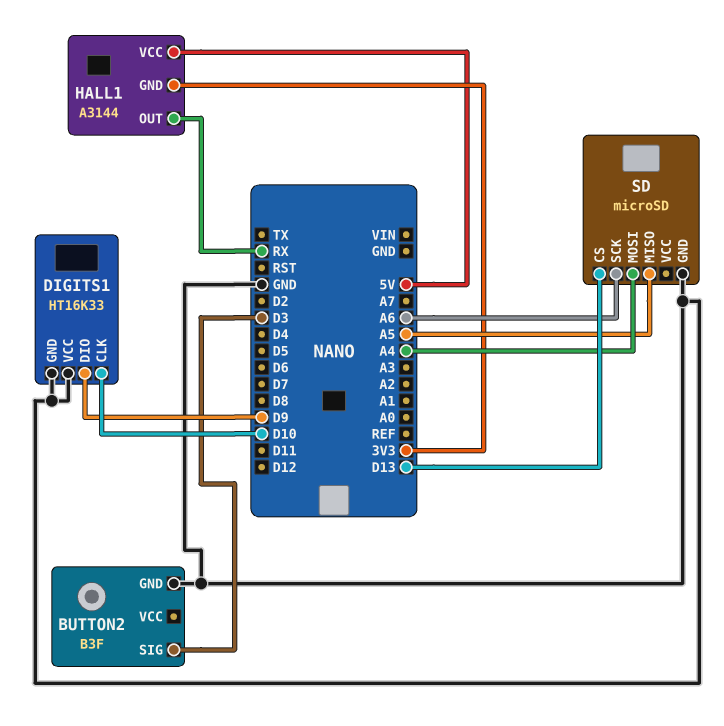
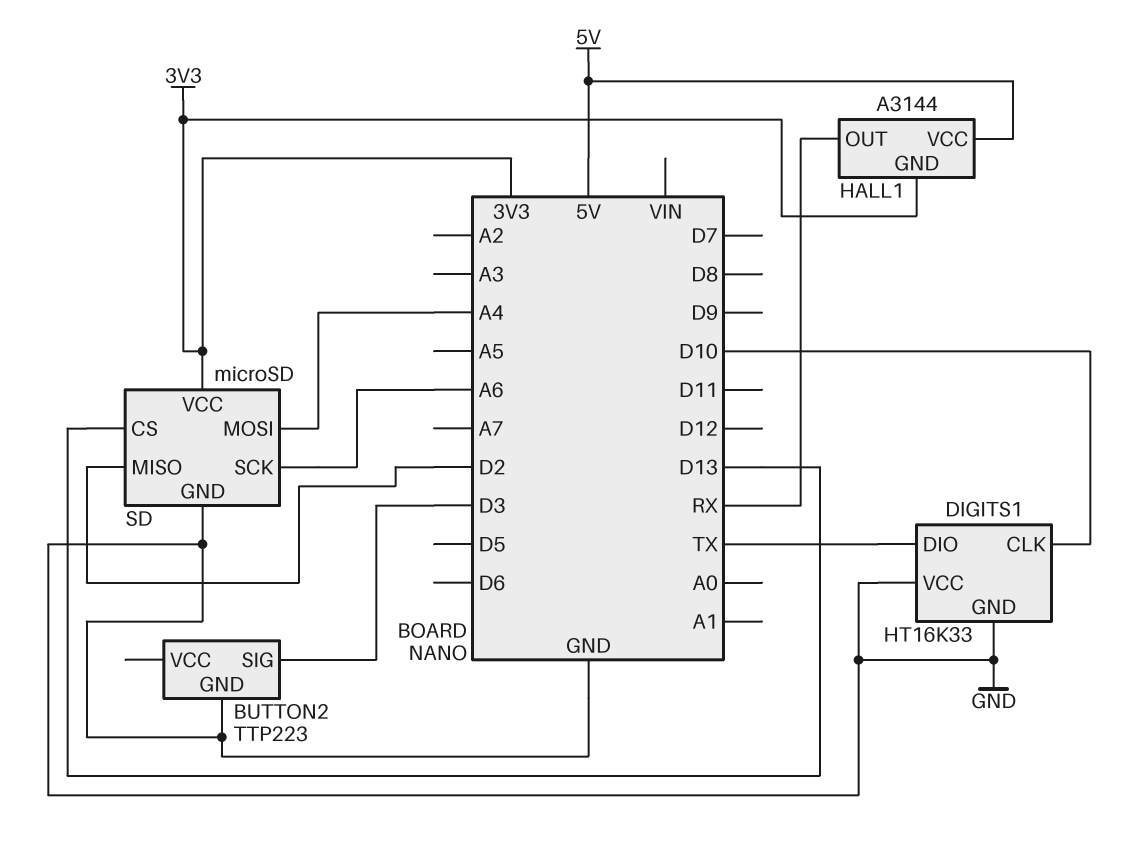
BUTTON2: B3F -> TTP223
DIGITS1 pin DIO: D9 -> TX
SD pin MISO: A5 -> D2
SD pin VCC: none -> 3V3

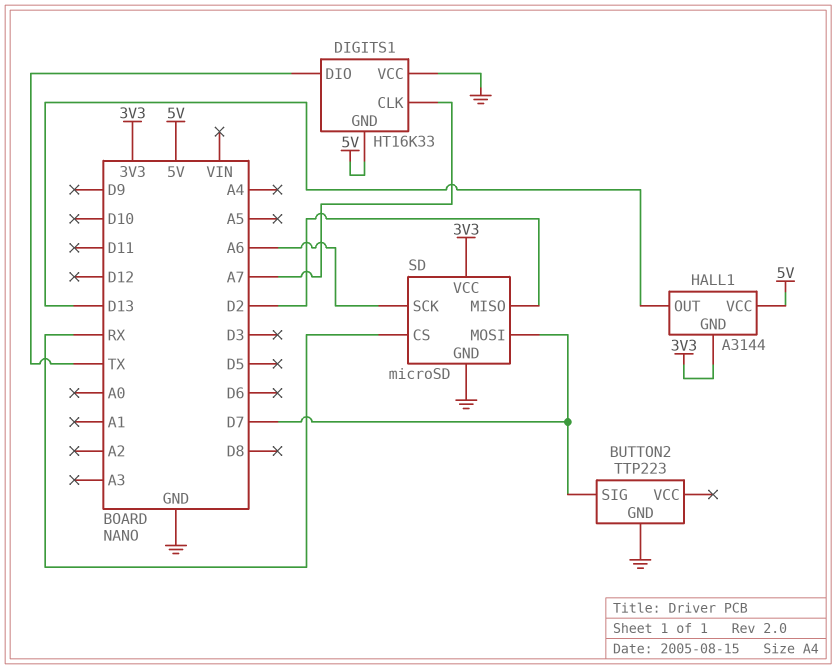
BUTTON2 pin SIG: D3 -> D7
DIGITS1 pin CLK: D10 -> A7
DIGITS1 pin GND: GND -> 5V
HALL1 pin OUT: RX -> D13
SD pin CS: D13 -> RX
SD pin MOSI: A4 -> D7

